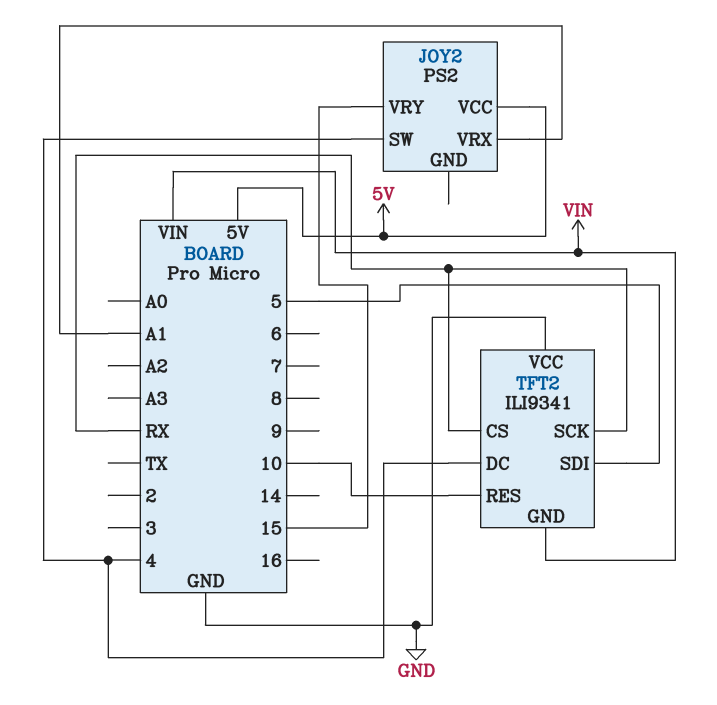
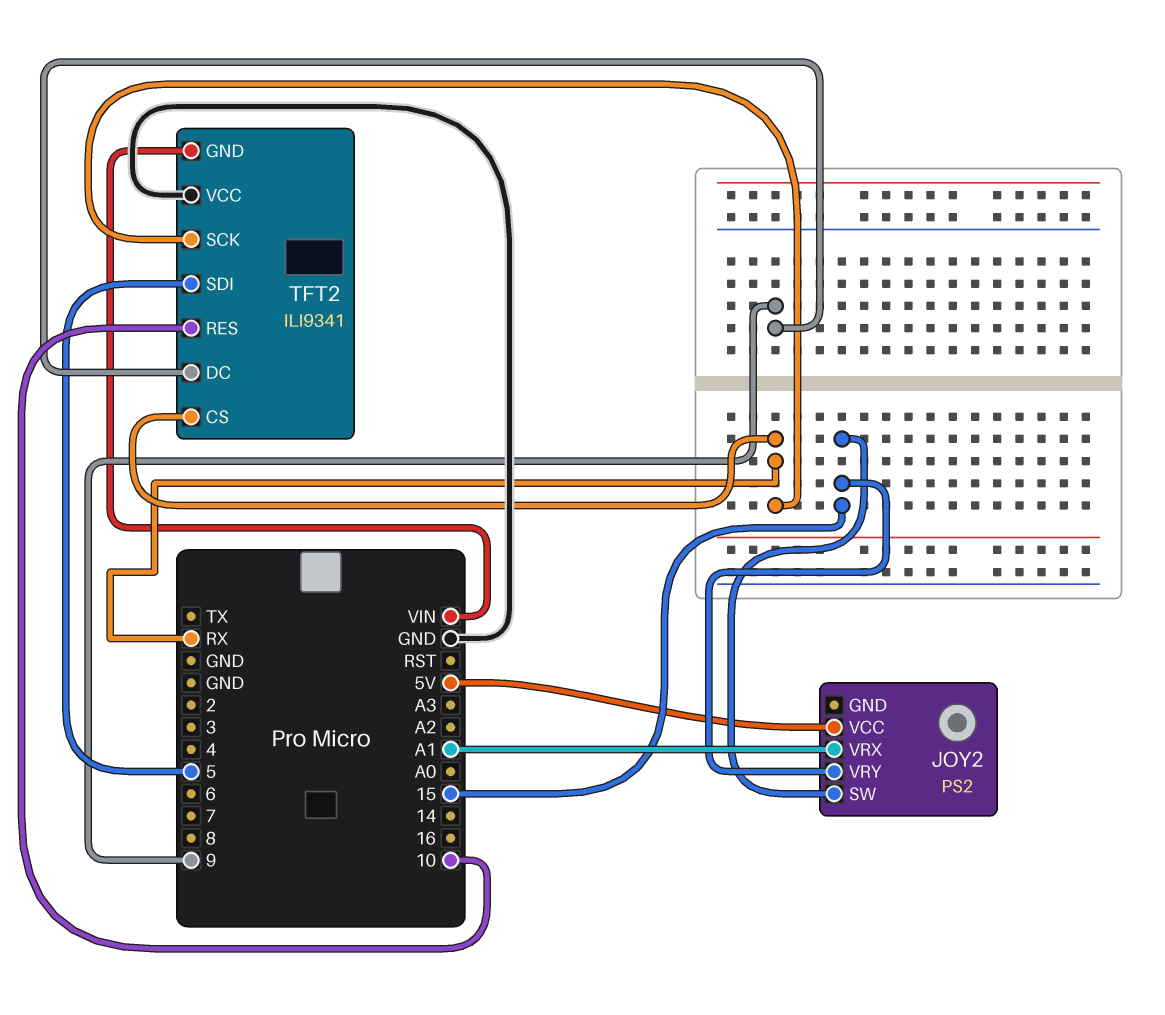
JOY2 pin SW: 4 -> 15
TFT2 pin DC: 4 -> 9

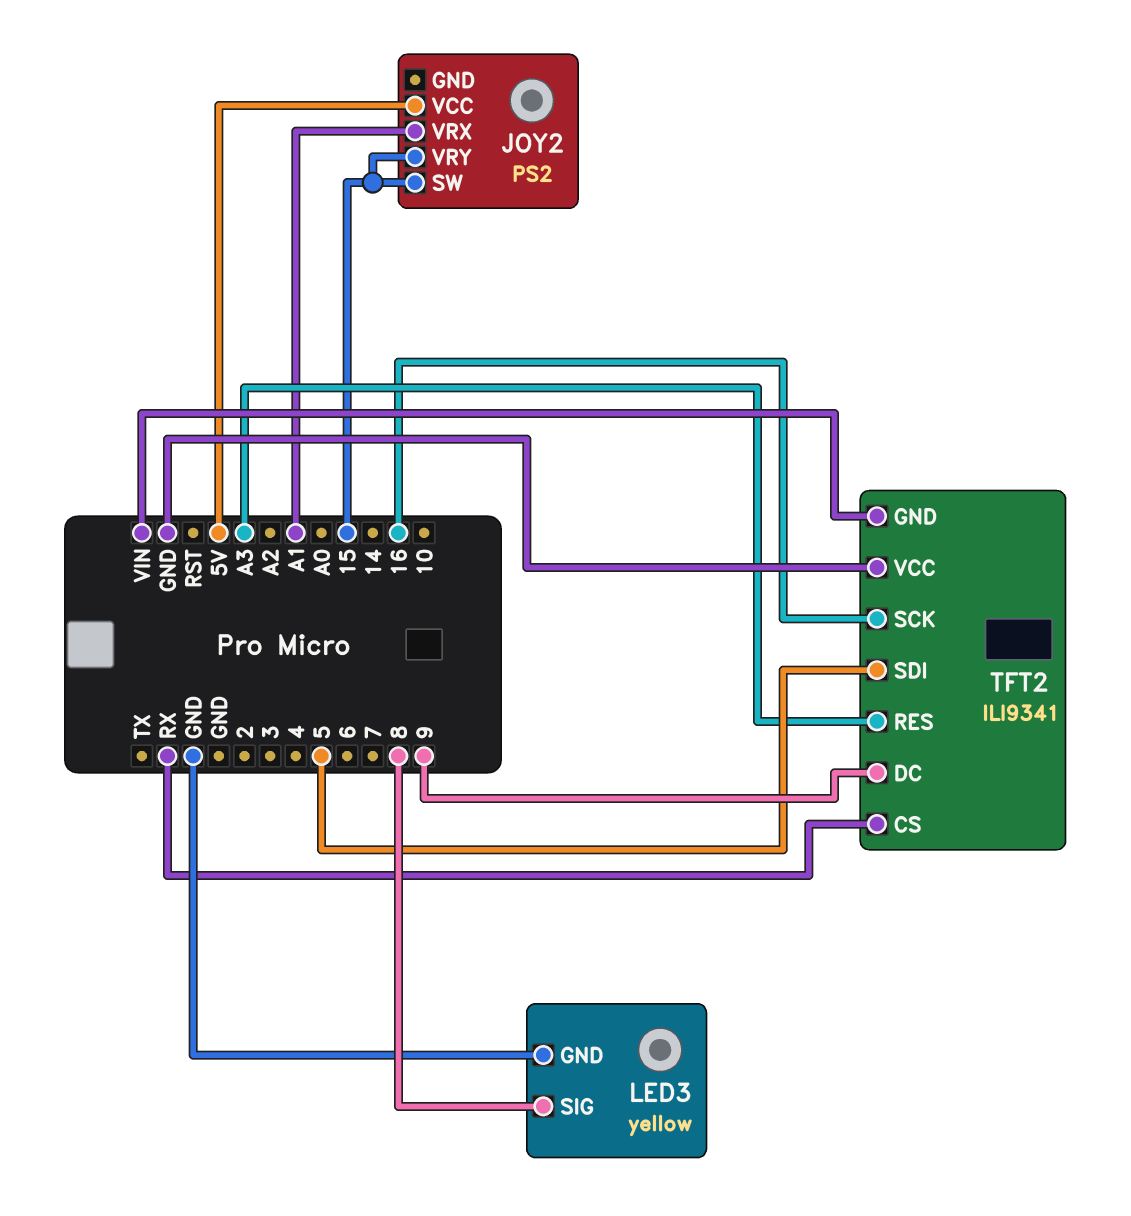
LED3: none -> yellow
LED3 pin GND: none -> GND
LED3 pin SIG: none -> 8
TFT2 pin RES: 10 -> A3
TFT2 pin SCK: RX -> 16

